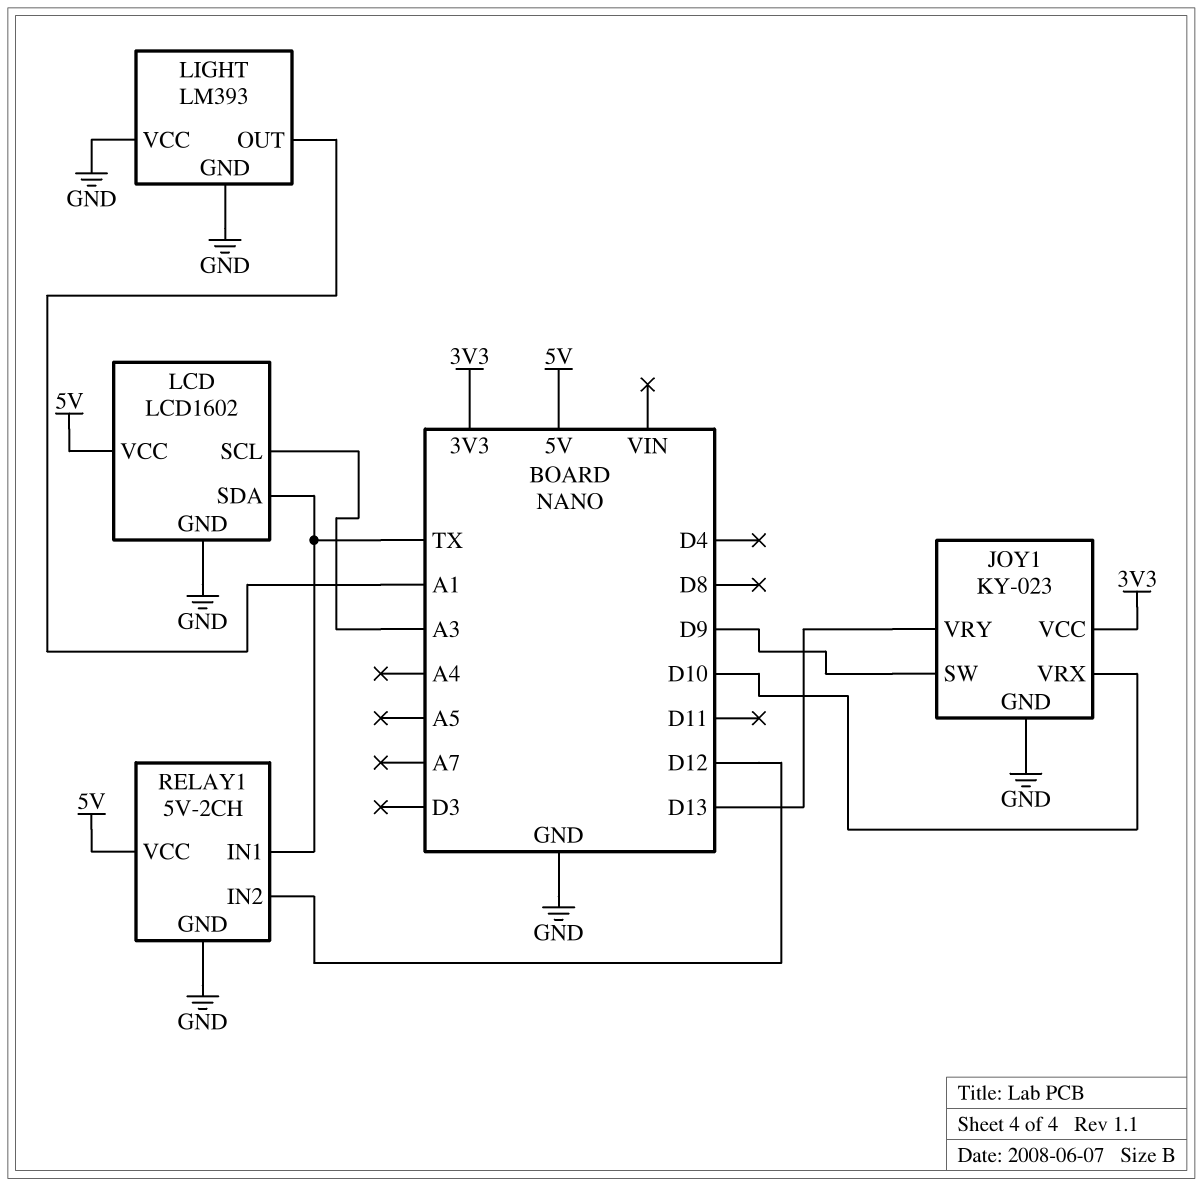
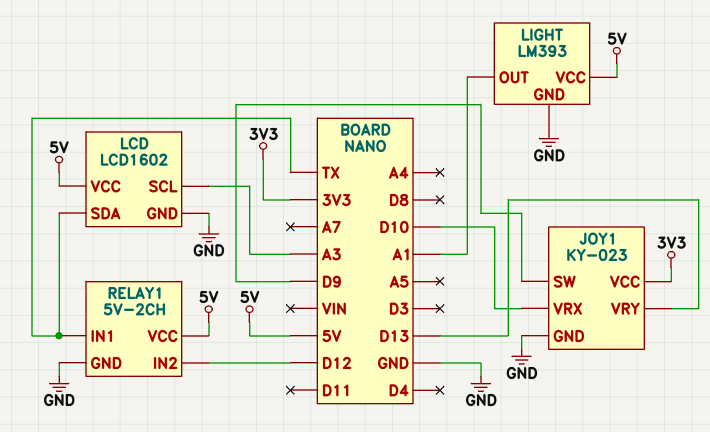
LIGHT pin VCC: GND -> 5V

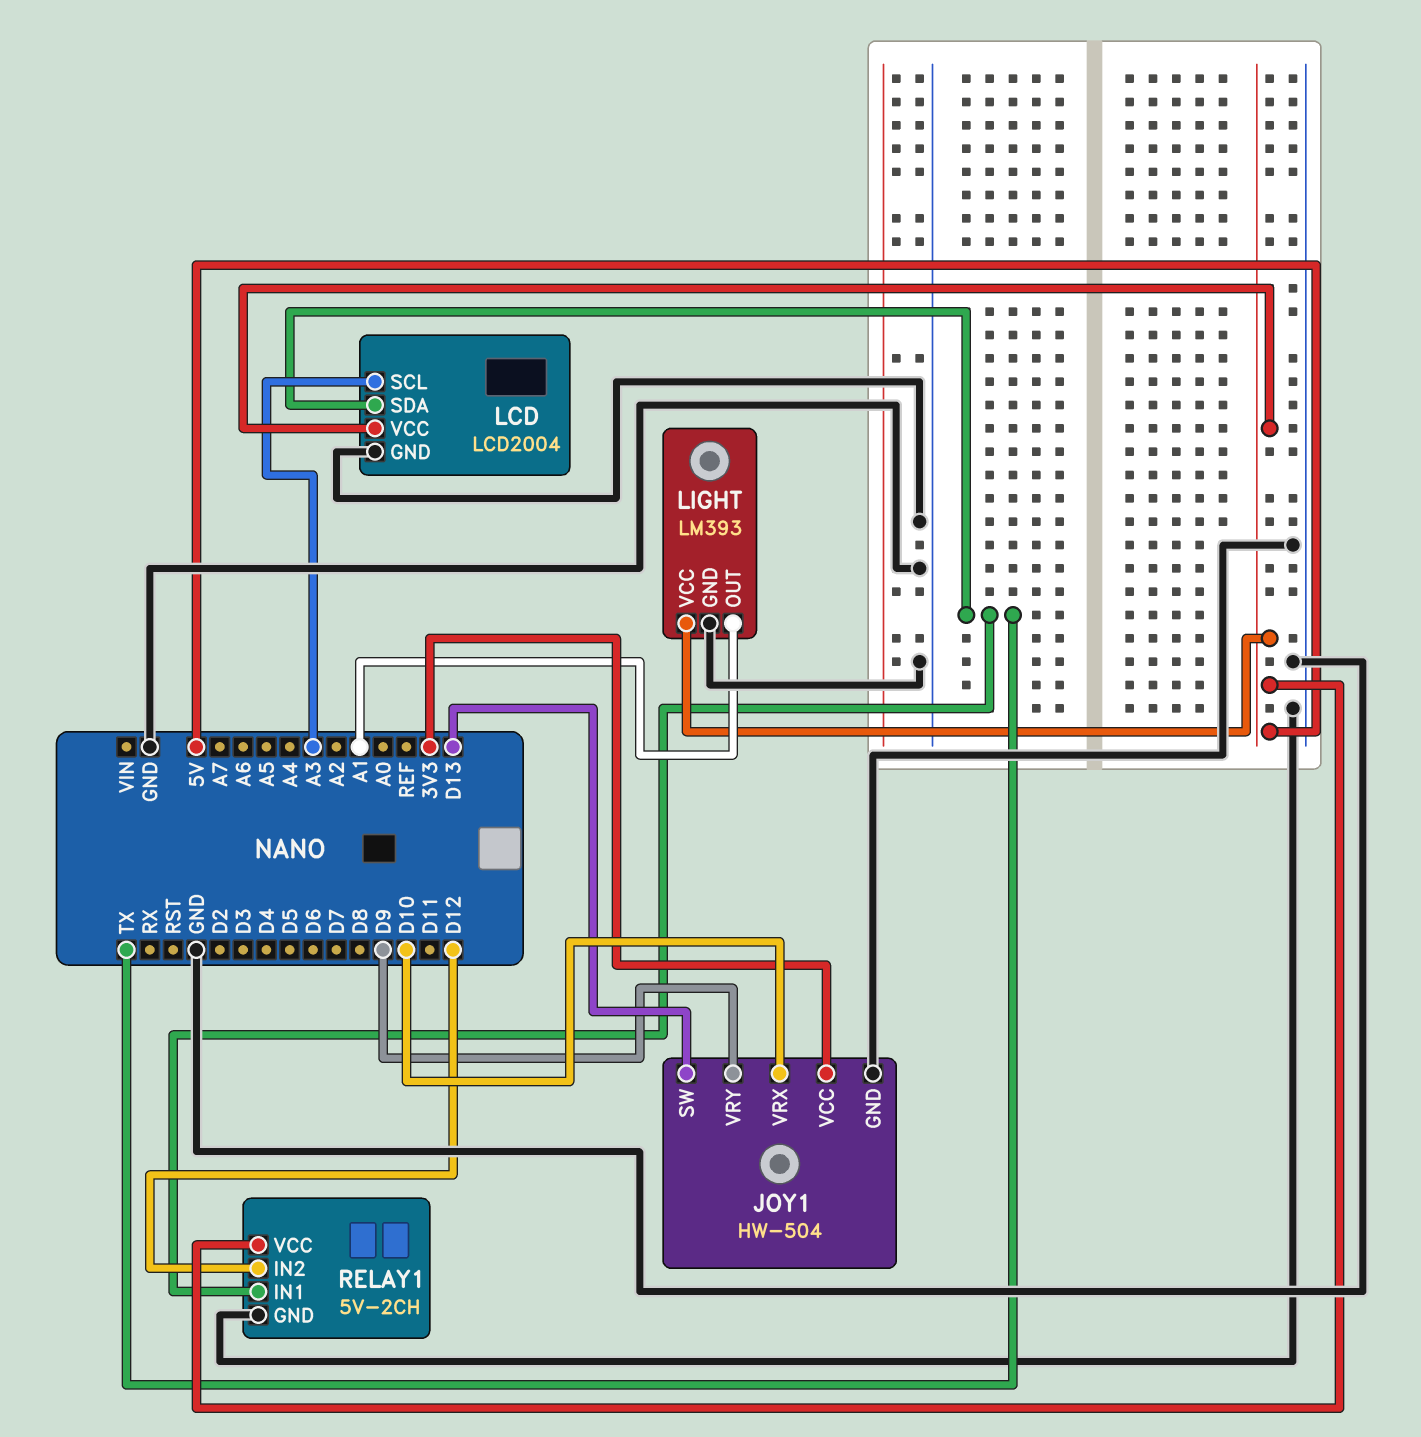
JOY1: KY-023 -> HW-504
JOY1 pin SW: D9 -> D13
JOY1 pin VRY: D13 -> D9
LCD: LCD1602 -> LCD2004

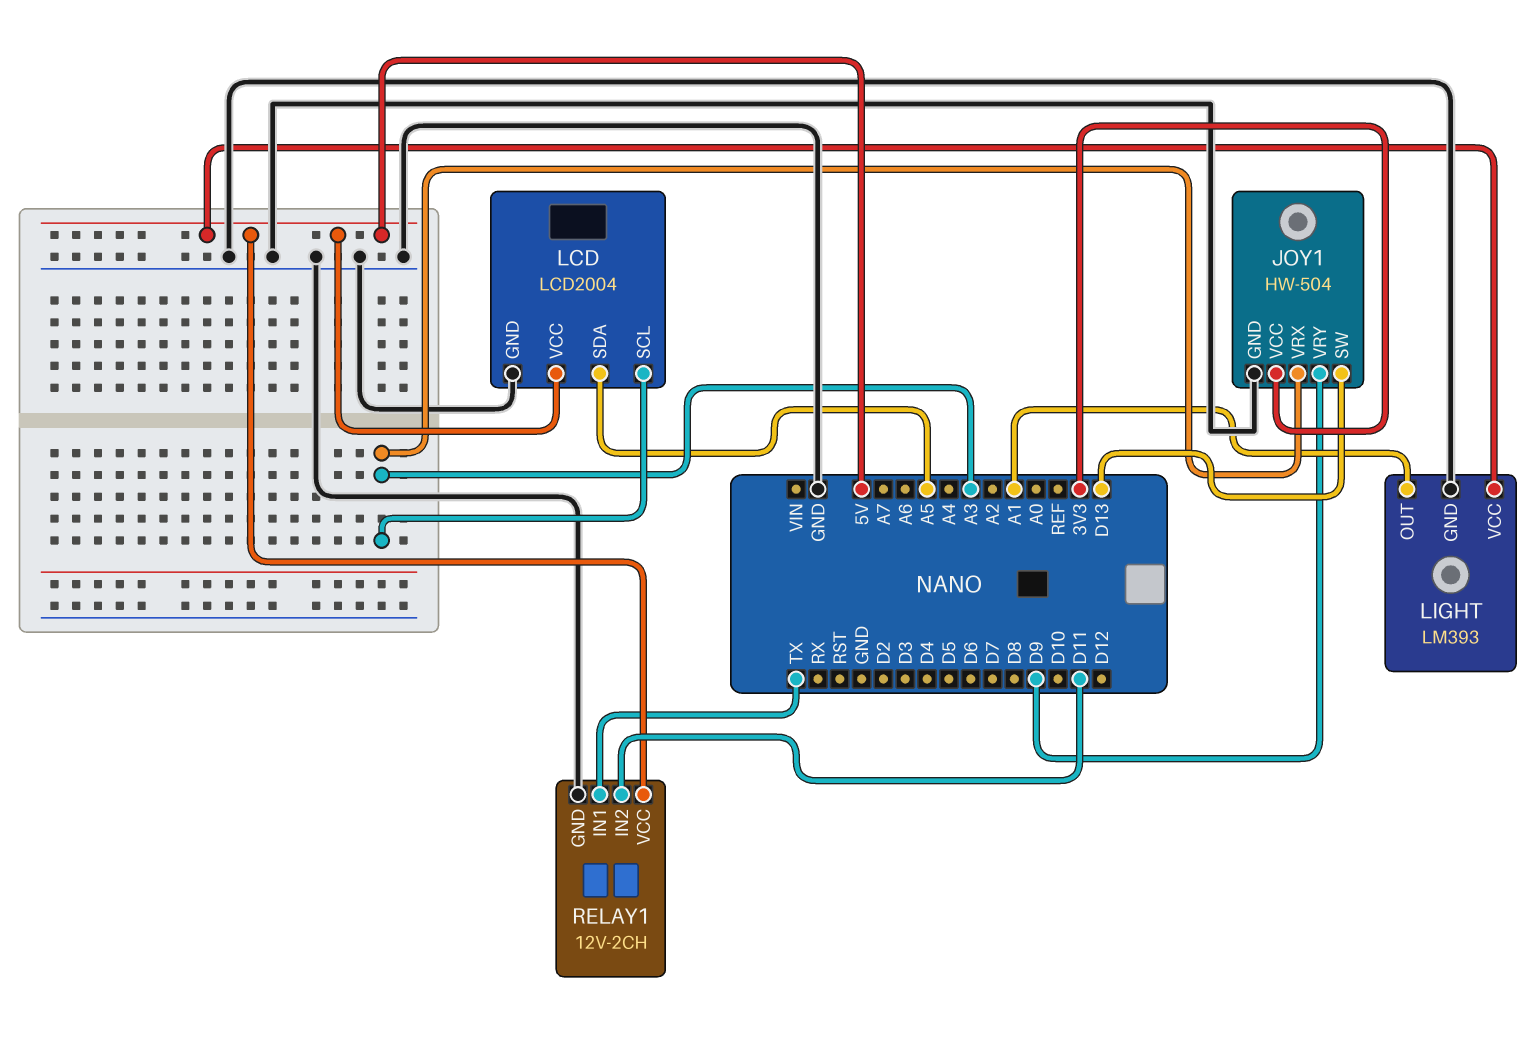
JOY1 pin VRX: D10 -> A3
LCD pin SDA: TX -> A5
RELAY1: 5V-2CH -> 12V-2CH
RELAY1 pin IN2: D12 -> D11

